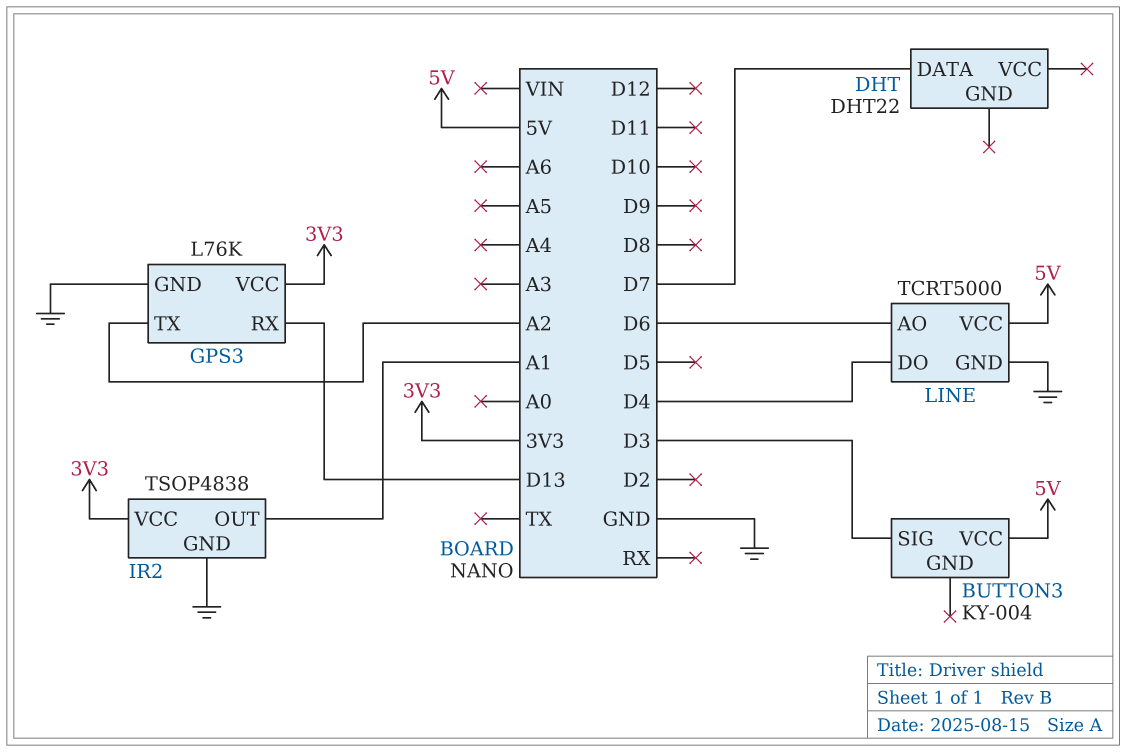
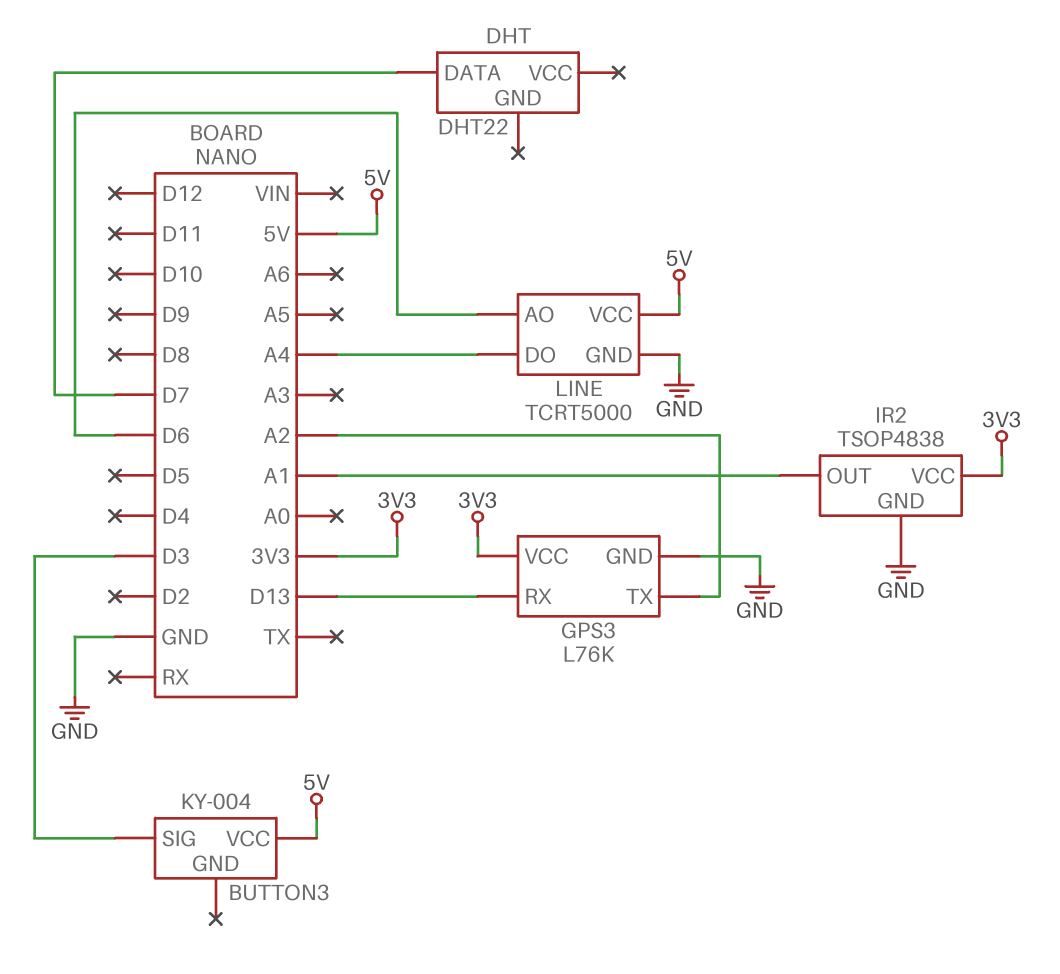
LINE pin DO: D4 -> A4

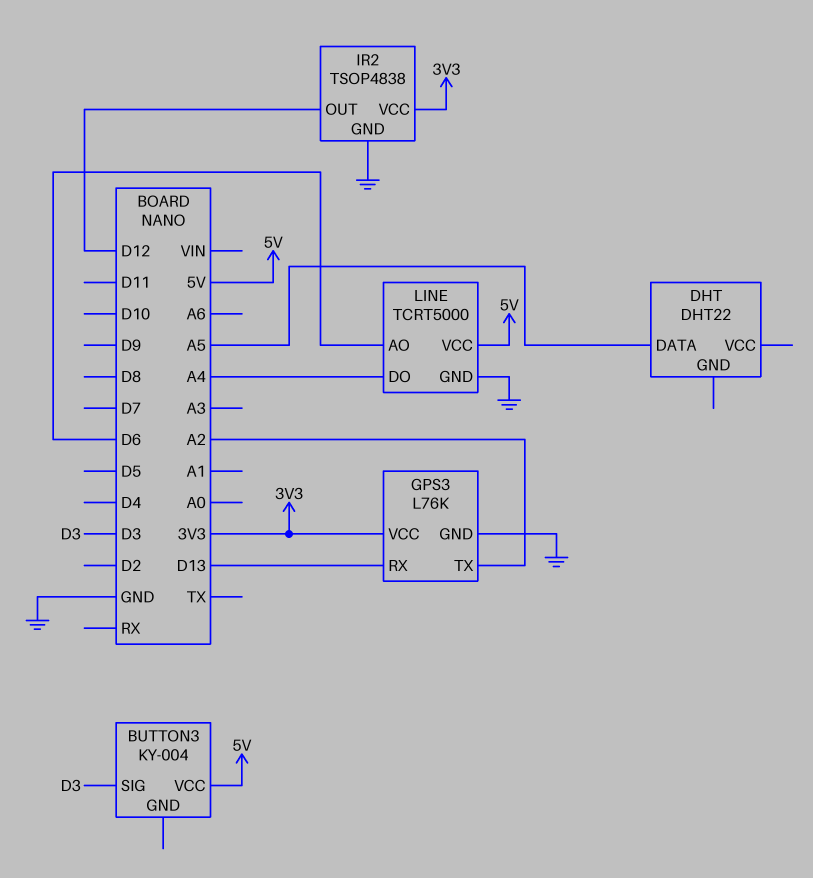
DHT pin DATA: D7 -> A5
IR2 pin OUT: A1 -> D12

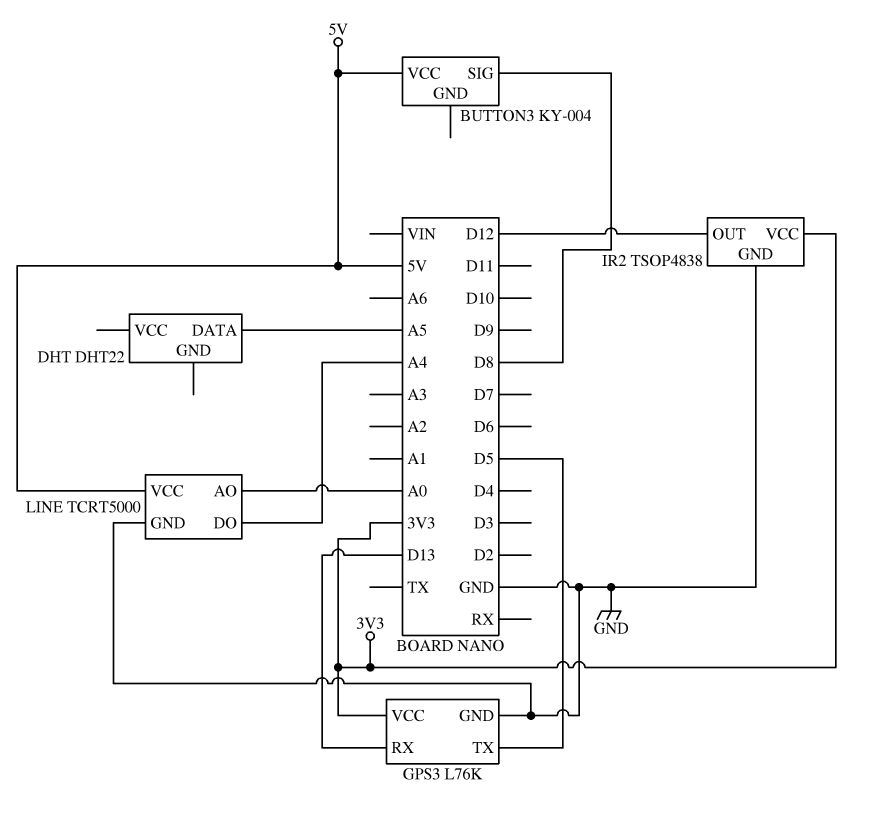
BUTTON3 pin SIG: D3 -> D8
GPS3 pin TX: A2 -> D5
LINE pin AO: D6 -> A0

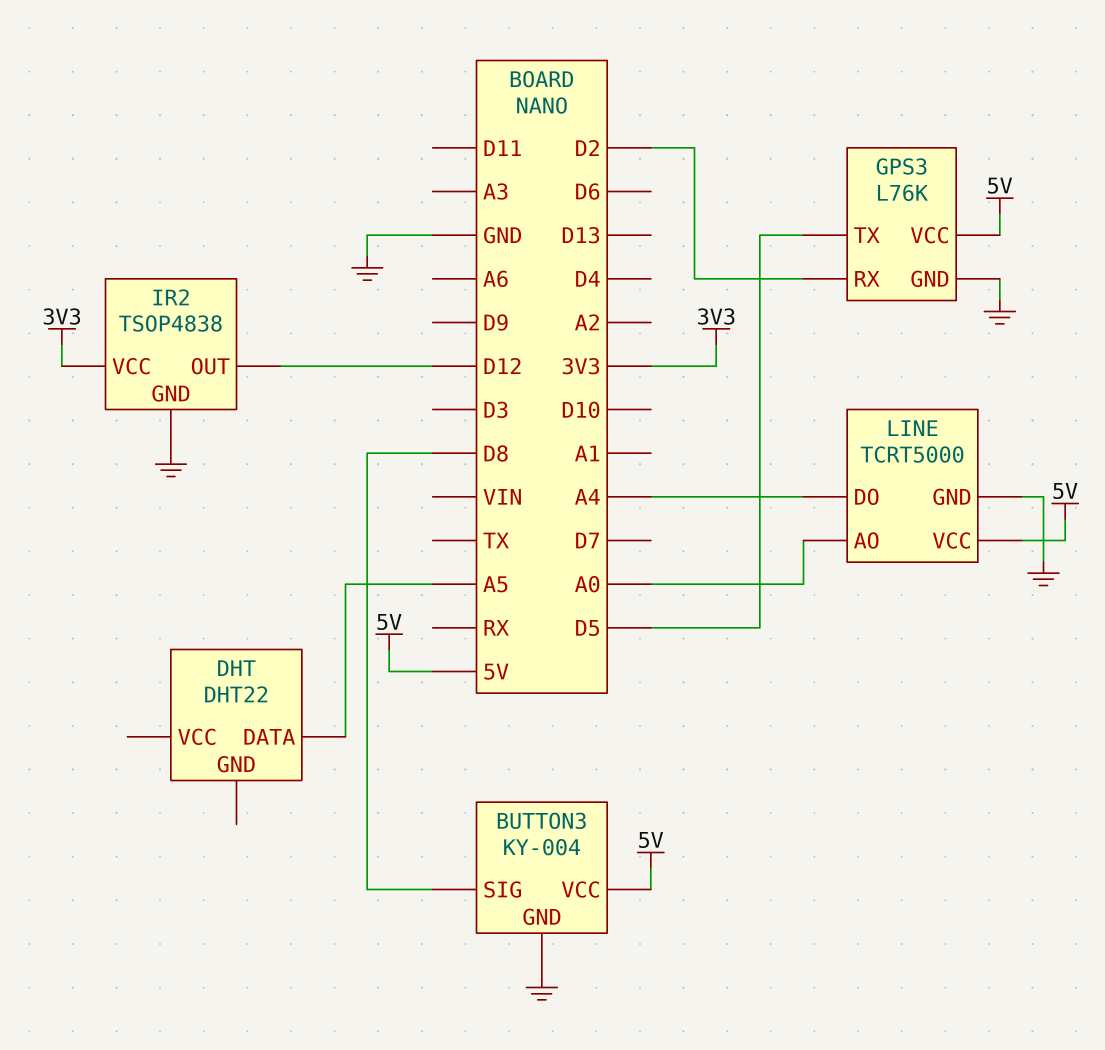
BUTTON3 pin GND: none -> GND
GPS3 pin RX: D13 -> D2
GPS3 pin VCC: 3V3 -> 5V

